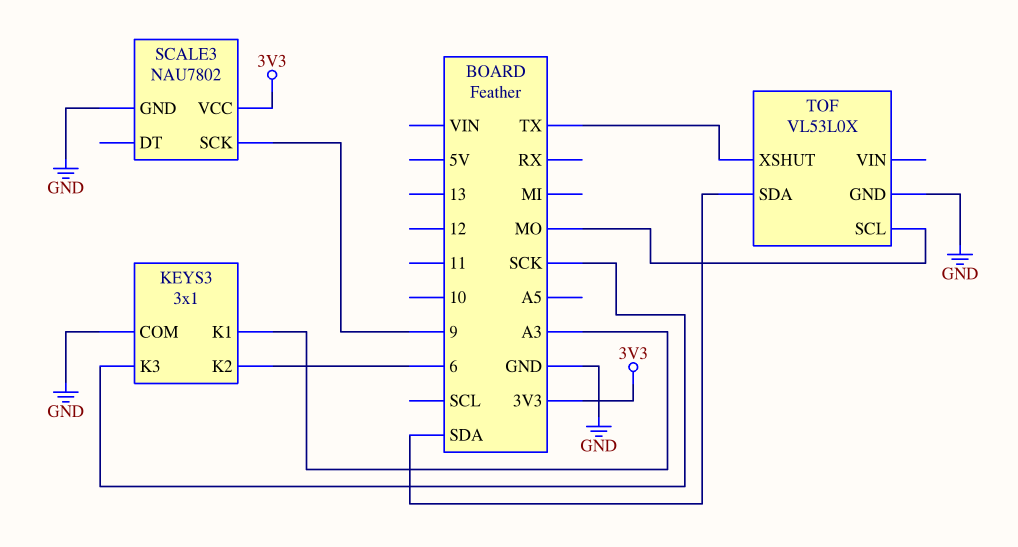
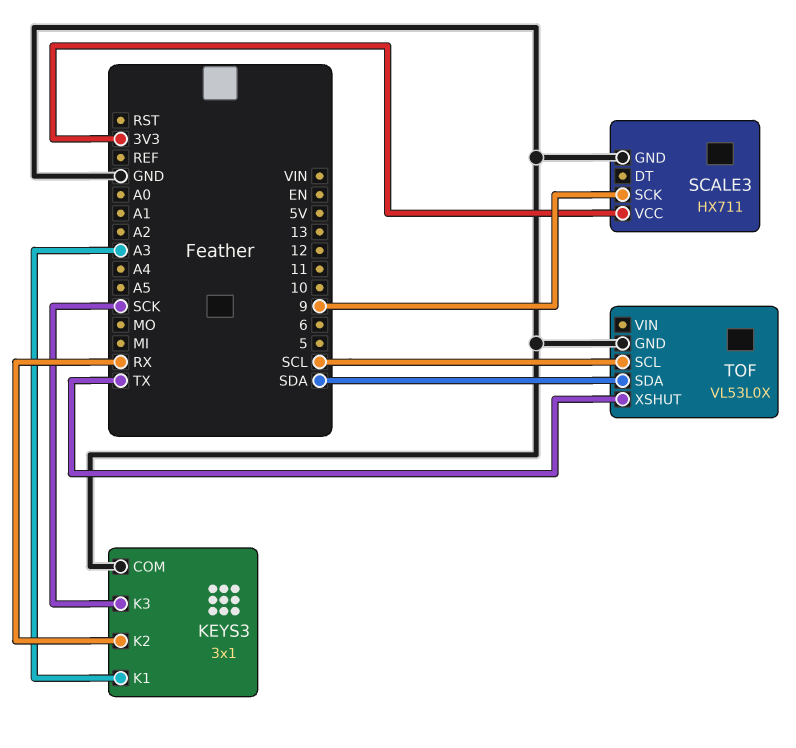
KEYS3 pin K2: 6 -> RX
SCALE3: NAU7802 -> HX711
TOF pin SCL: MO -> SCL

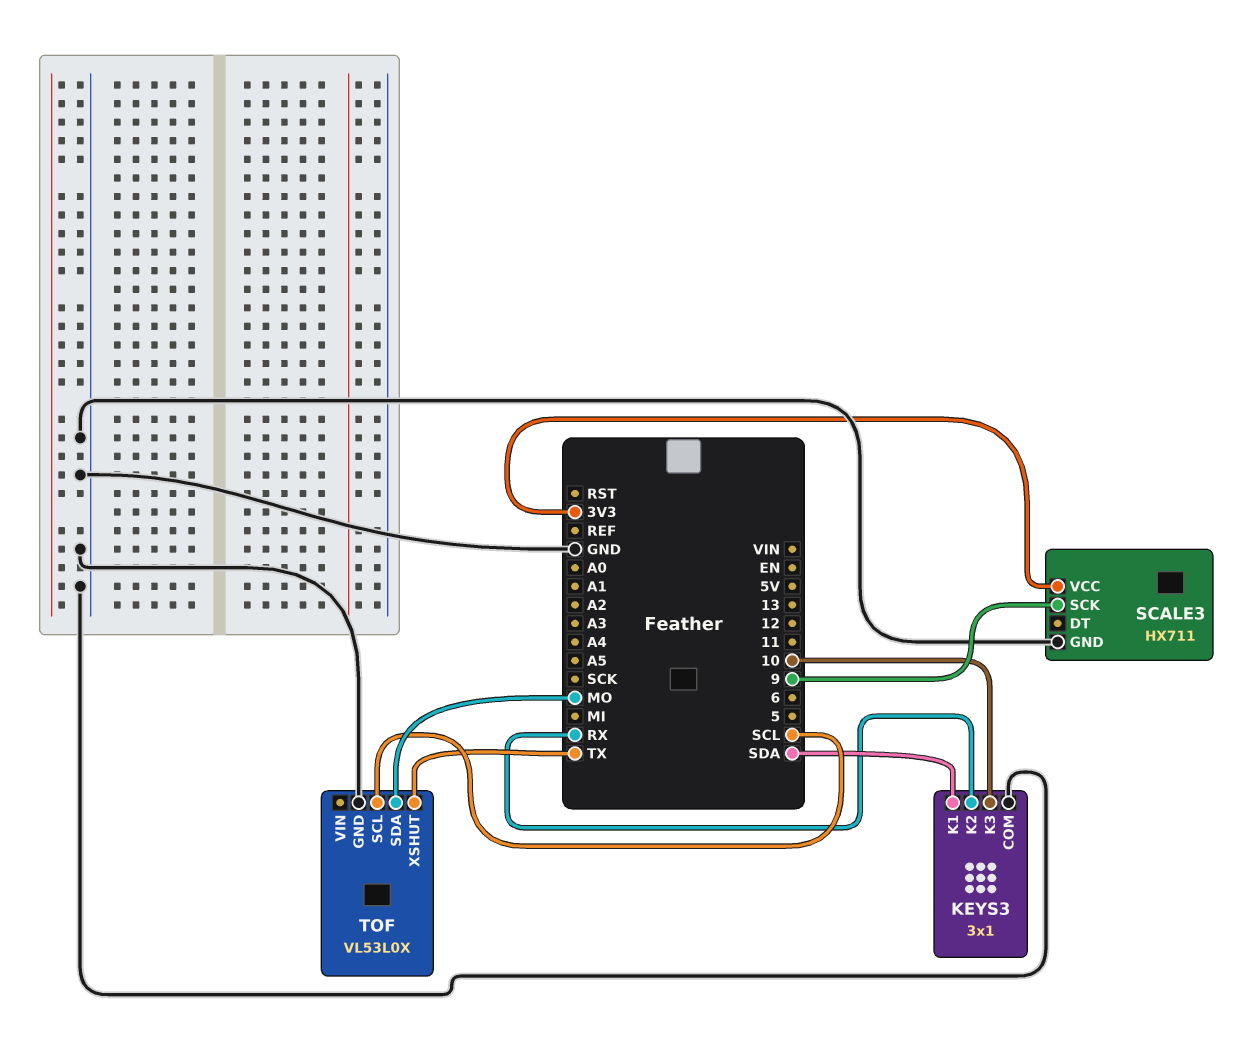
KEYS3 pin K1: A3 -> SDA
KEYS3 pin K3: SCK -> 10
TOF pin SDA: SDA -> MO

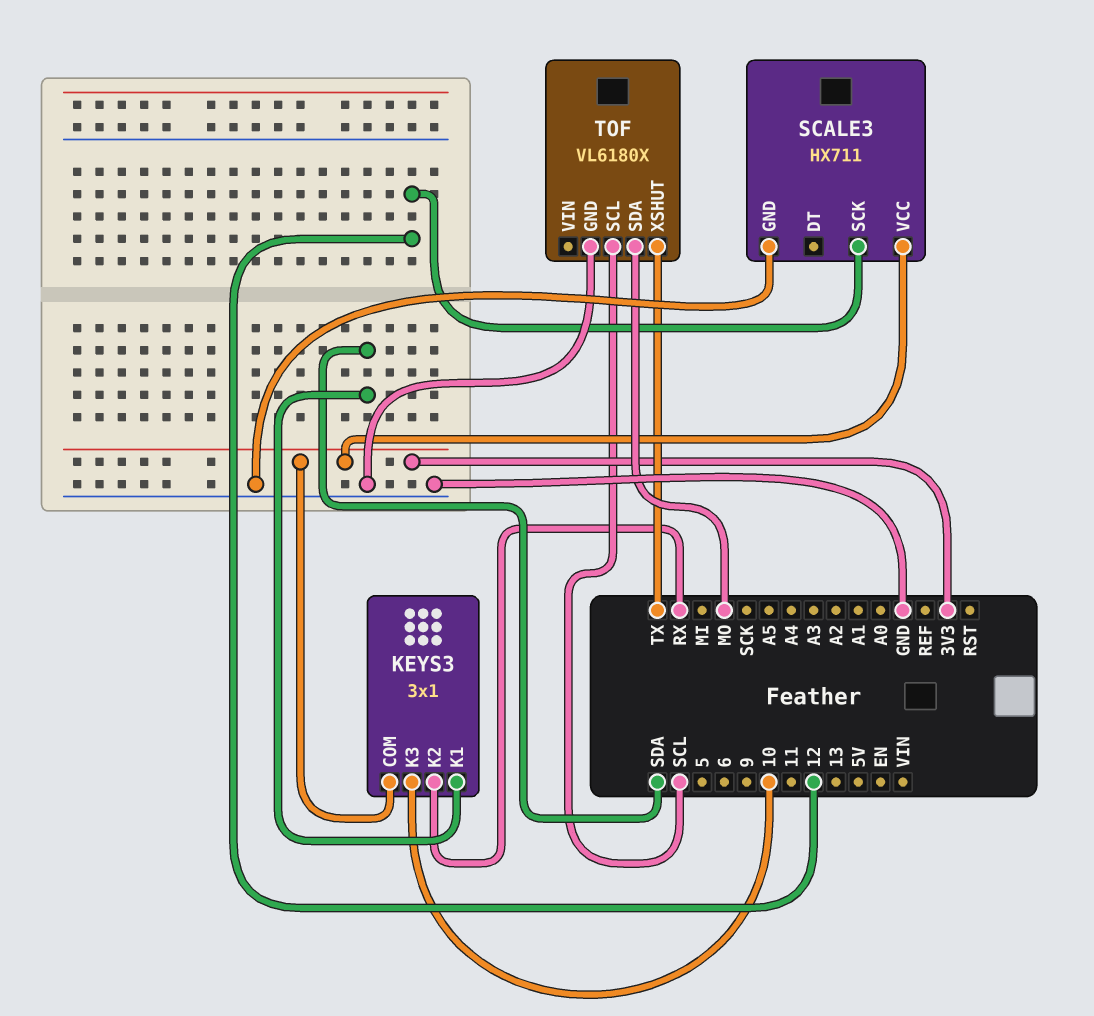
KEYS3 pin COM: GND -> 3V3
SCALE3 pin SCK: 9 -> 12
TOF: VL53L0X -> VL6180X

